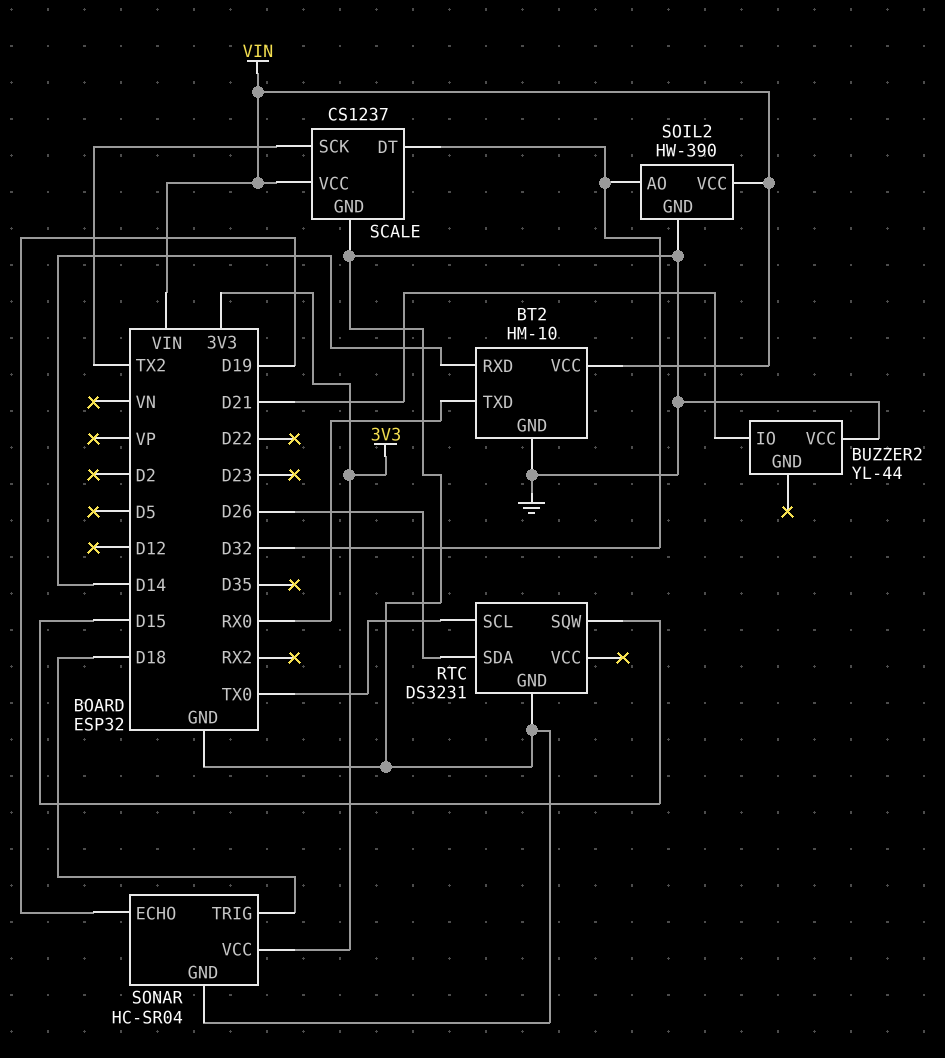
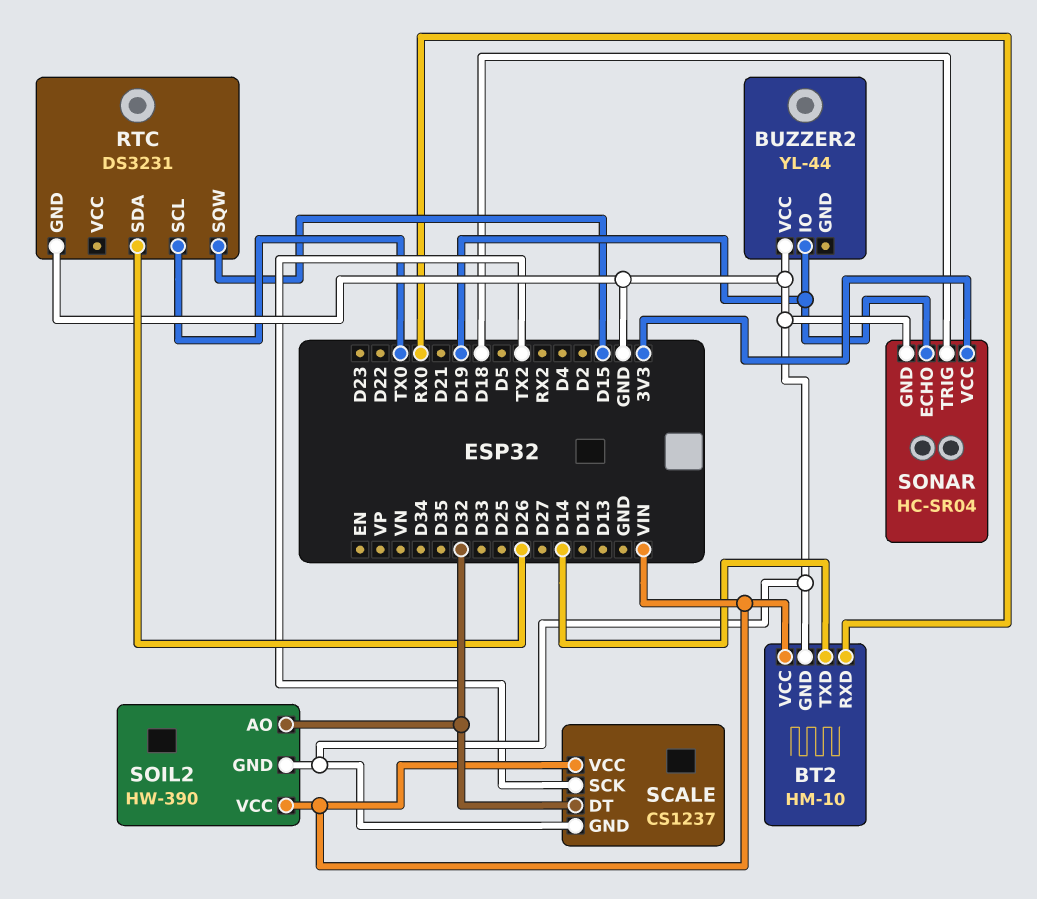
BT2 pin RXD: D14 -> RX0
BT2 pin TXD: RX0 -> D14
BUZZER2 pin IO: D21 -> D19

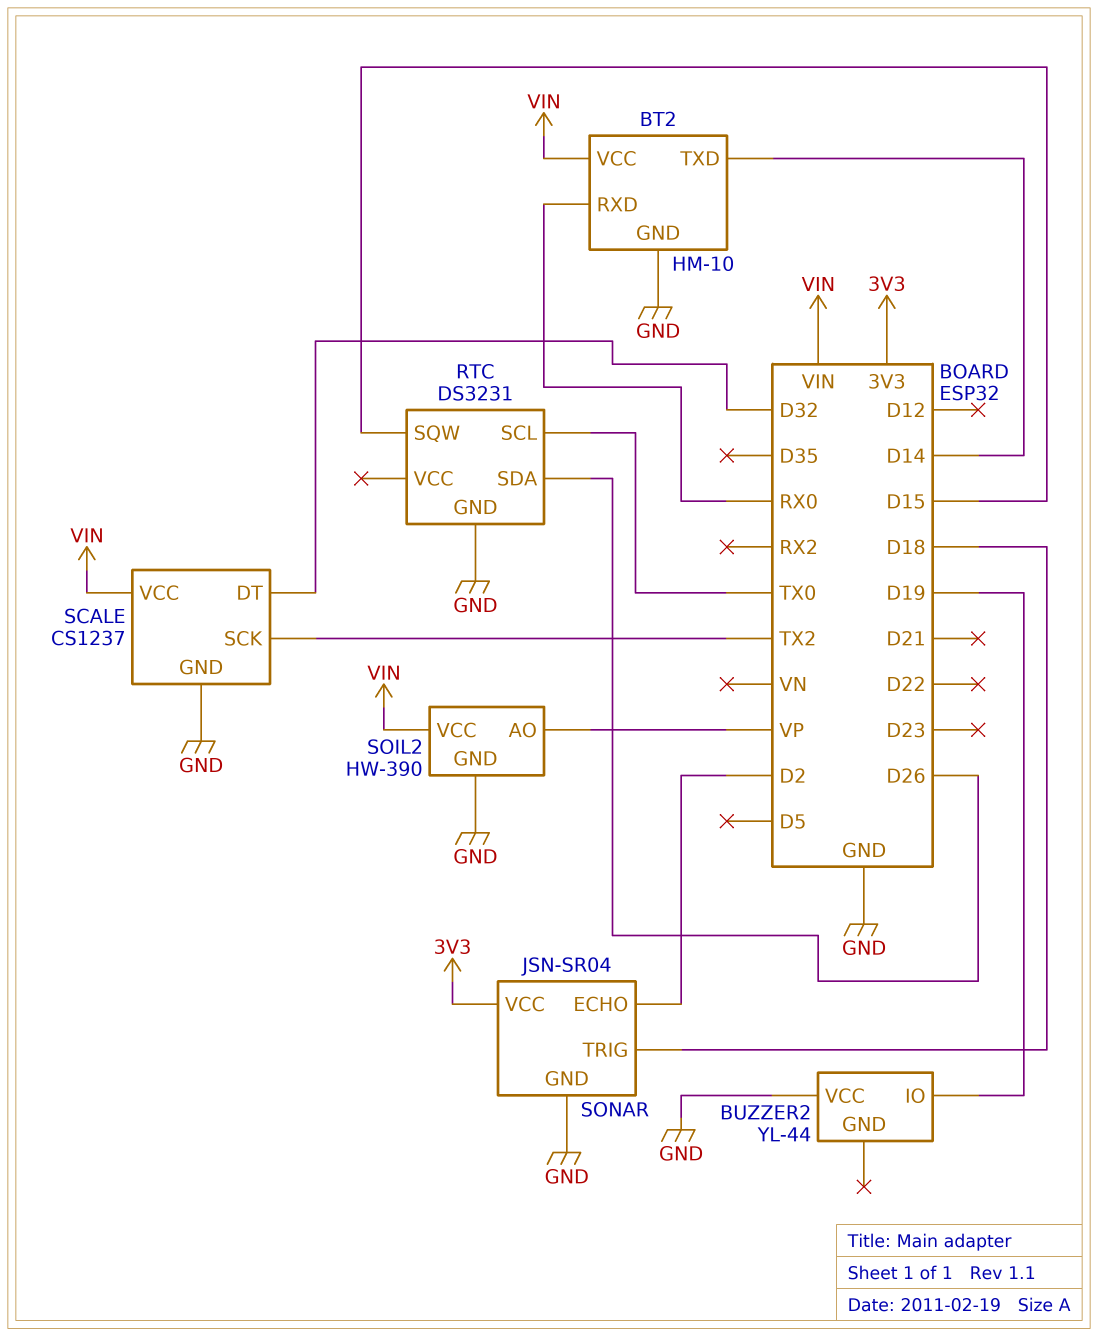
SOIL2 pin AO: D32 -> VP
SONAR: HC-SR04 -> JSN-SR04
SONAR pin ECHO: D19 -> D2

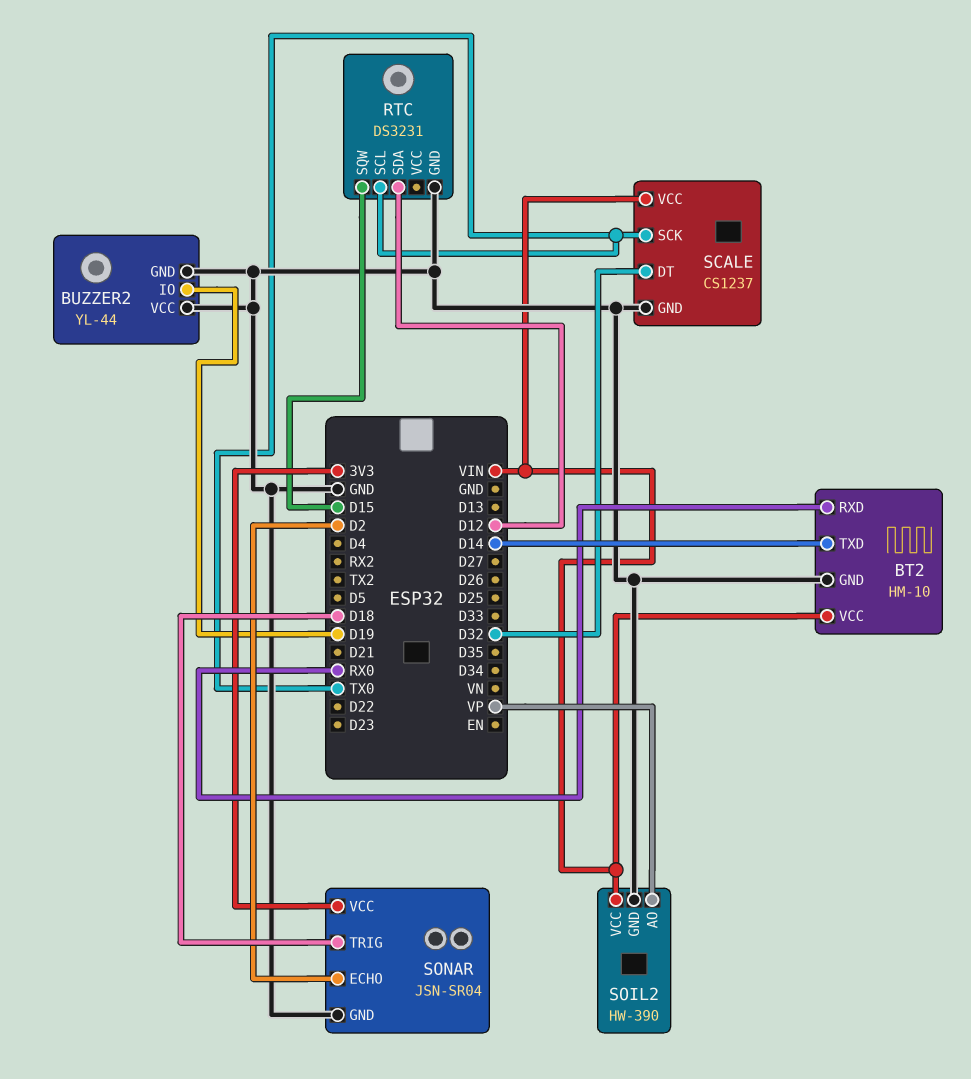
BUZZER2 pin GND: none -> GND
RTC pin SDA: D26 -> D12
SCALE pin SCK: TX2 -> TX0

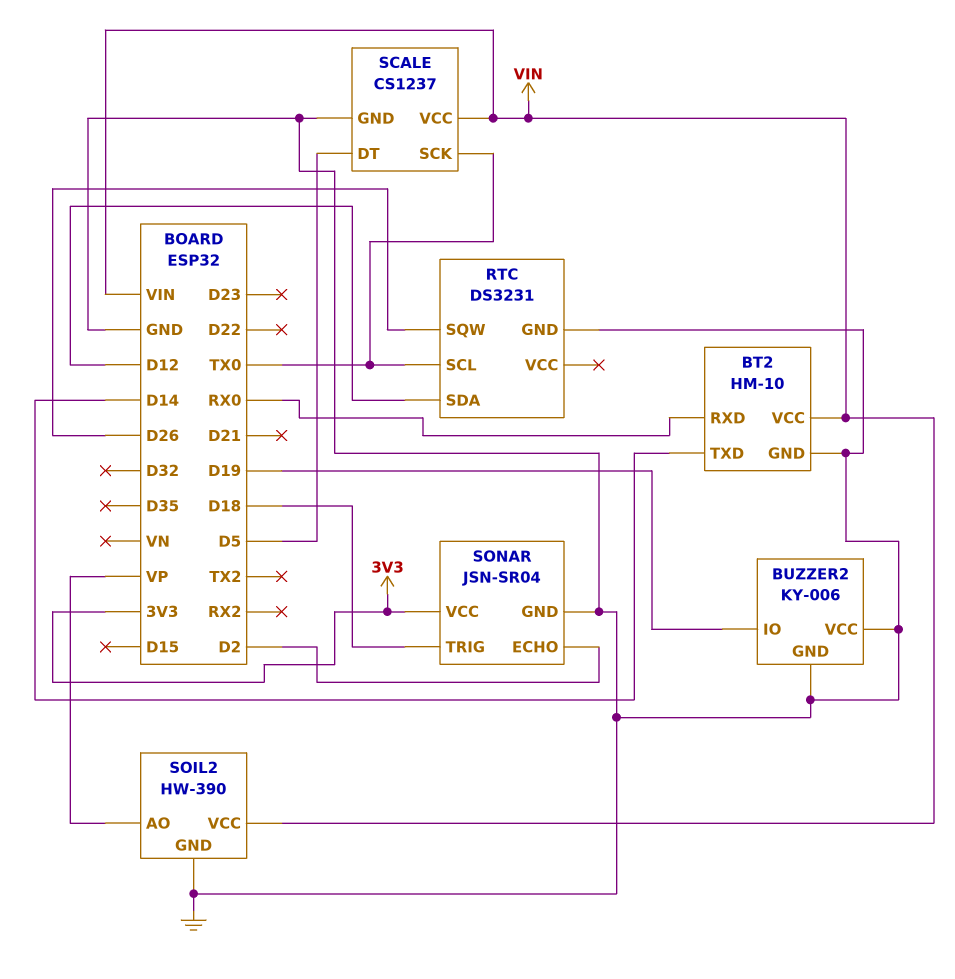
BUZZER2: YL-44 -> KY-006
RTC pin SQW: D15 -> D26
SCALE pin DT: D32 -> D5

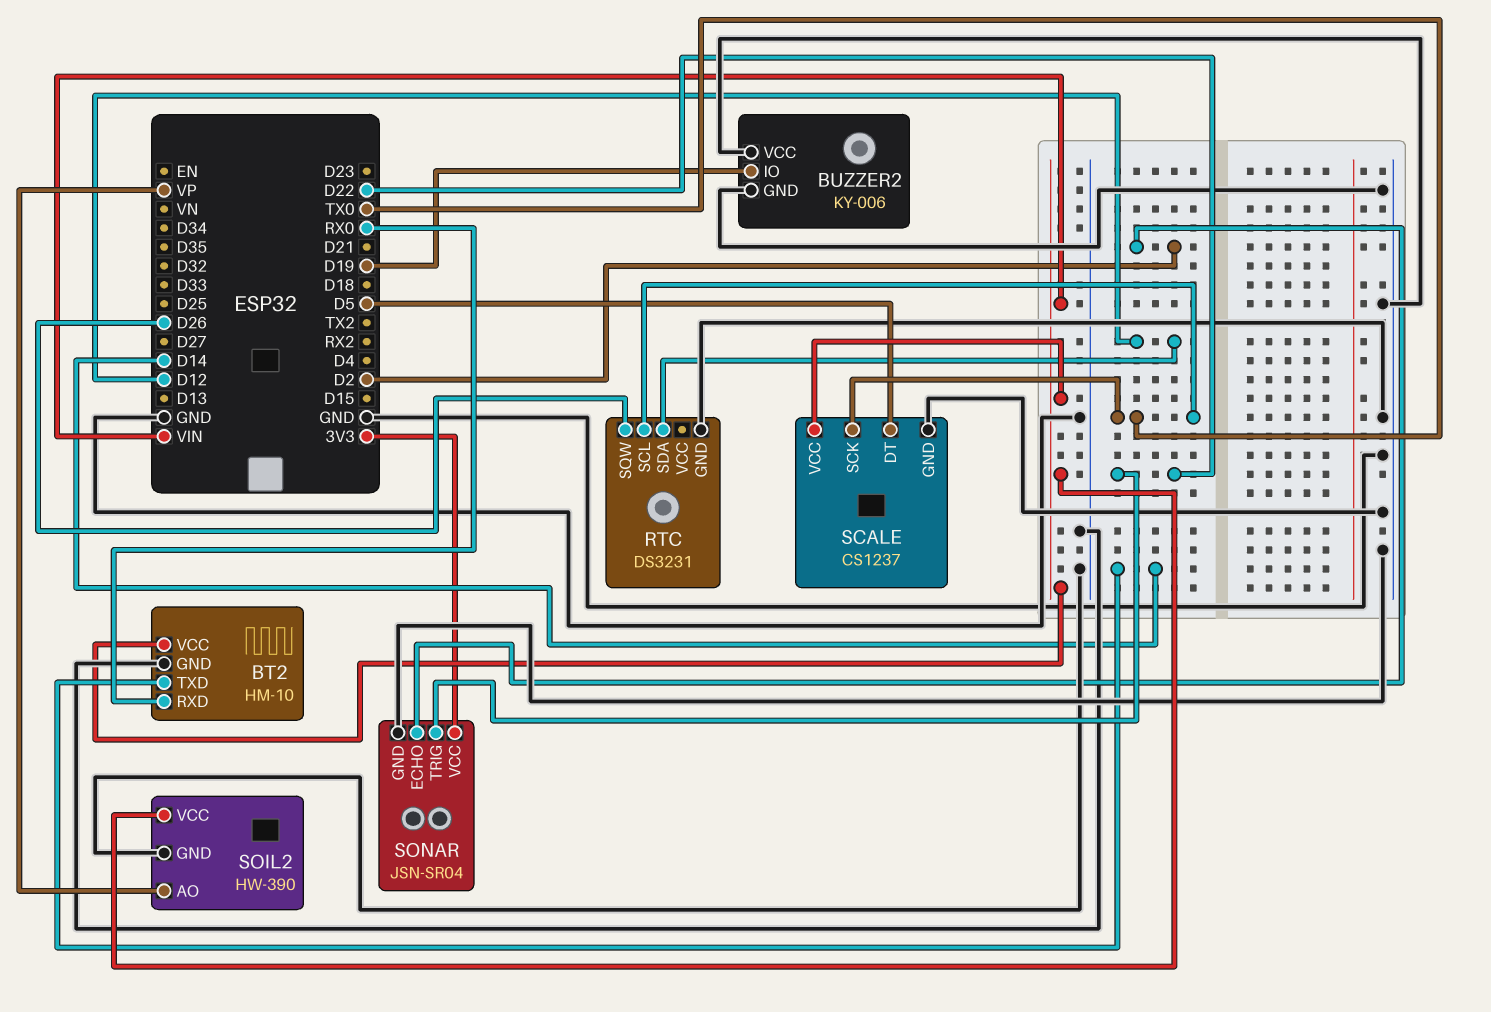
SONAR pin TRIG: D18 -> D22

